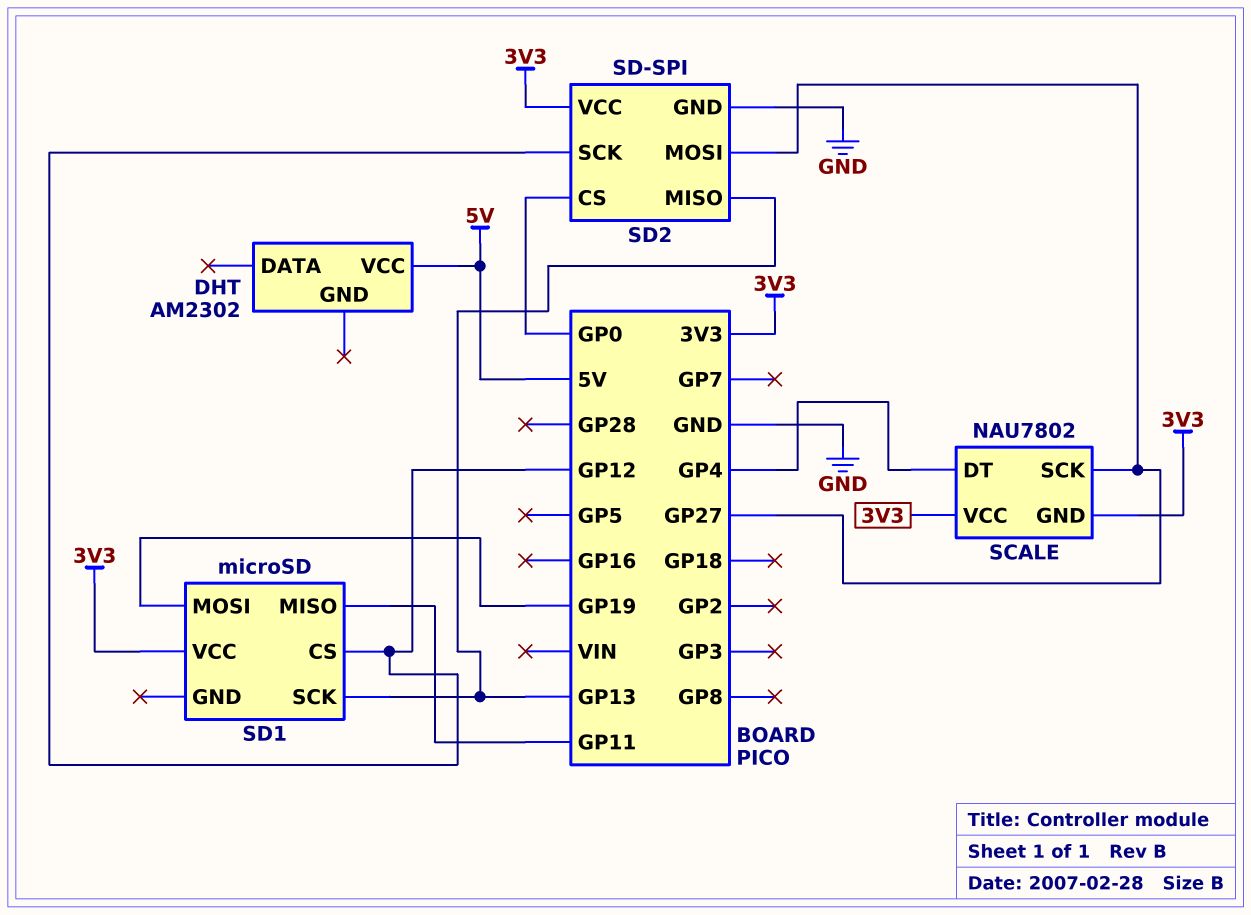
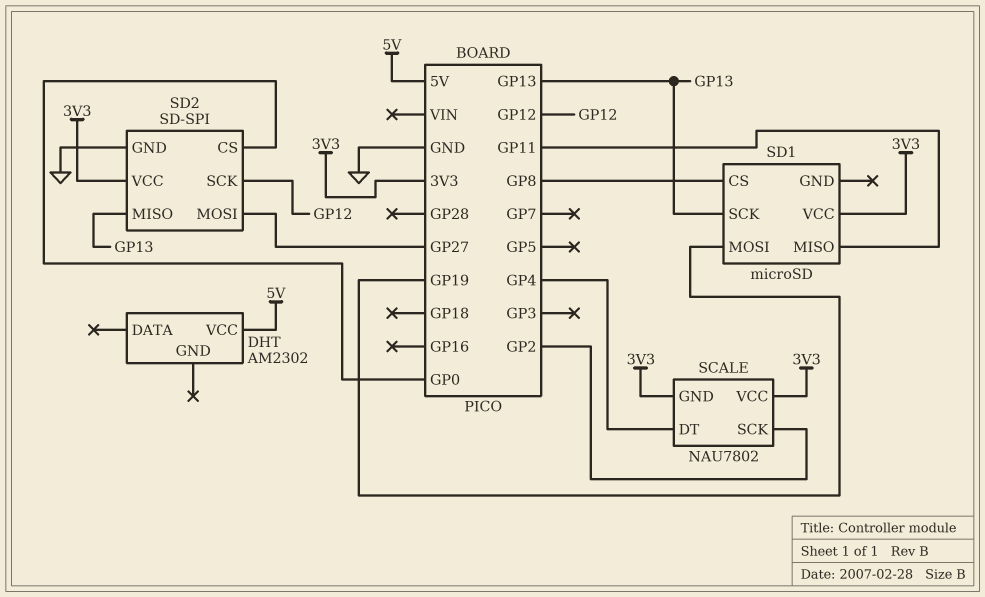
SCALE pin SCK: GP27 -> GP2
SD1 pin CS: GP12 -> GP8

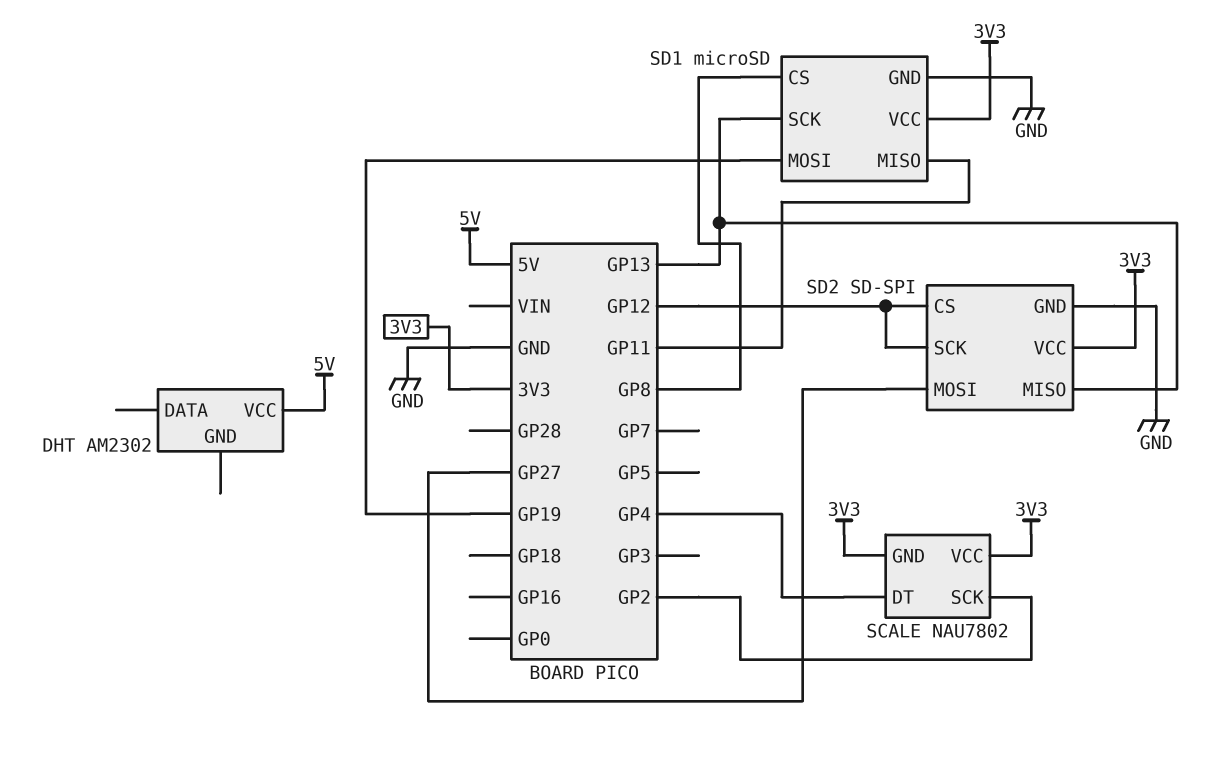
SD1 pin GND: none -> GND
SD2 pin CS: GP0 -> GP12

